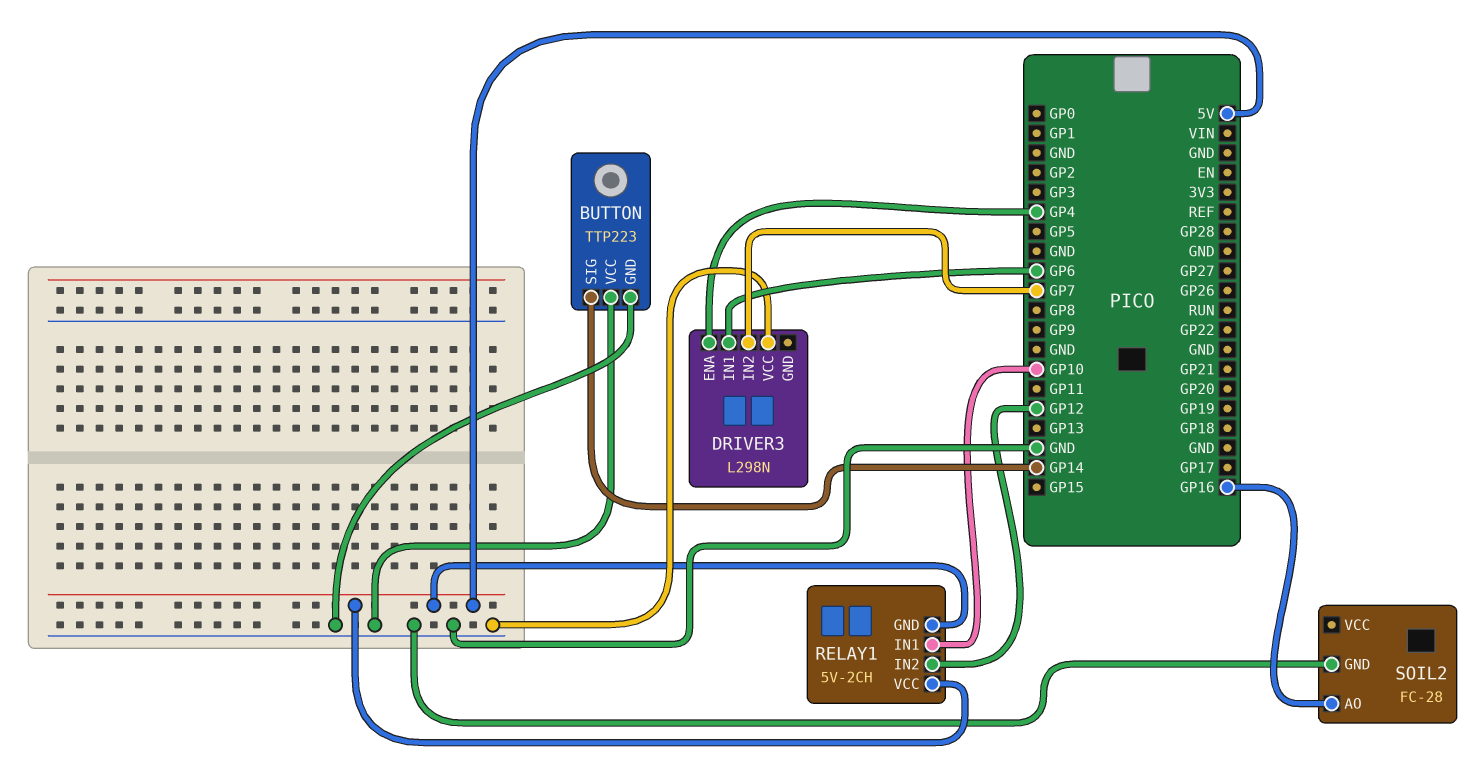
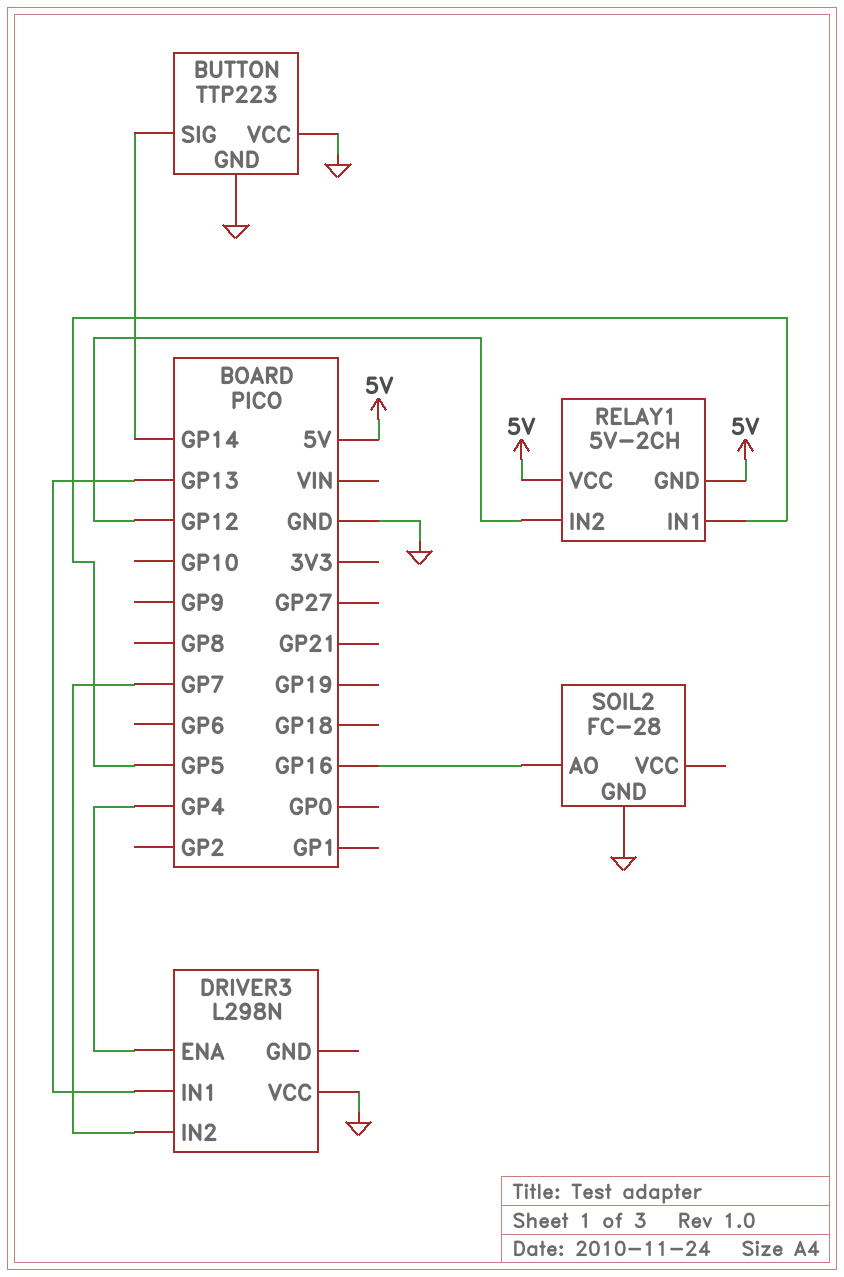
DRIVER3 pin IN1: GP6 -> GP13
RELAY1 pin IN1: GP10 -> GP5

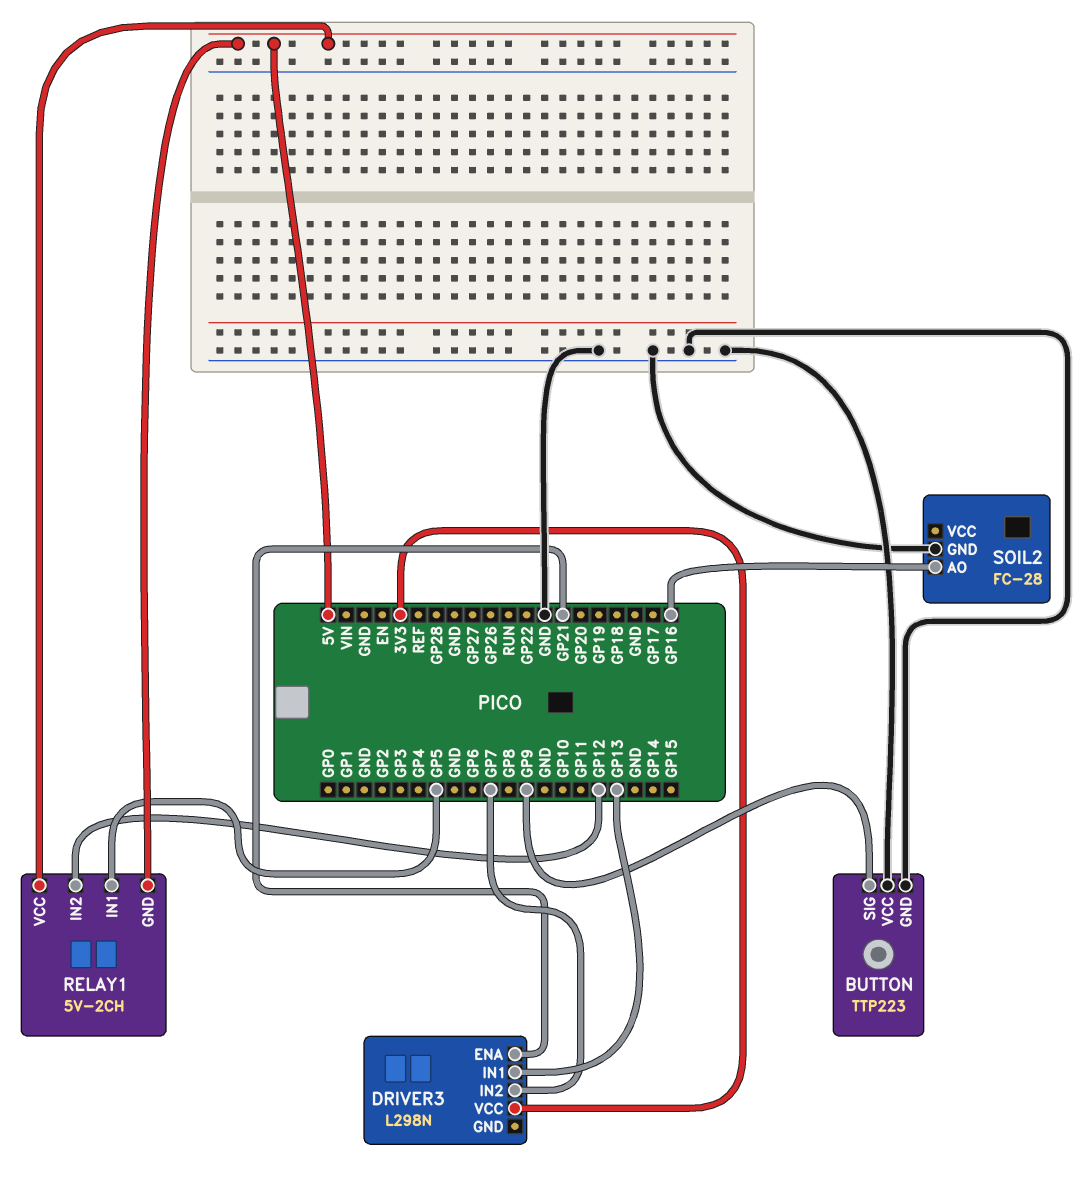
BUTTON pin SIG: GP14 -> GP9
DRIVER3 pin ENA: GP4 -> GP21
DRIVER3 pin VCC: GND -> 3V3

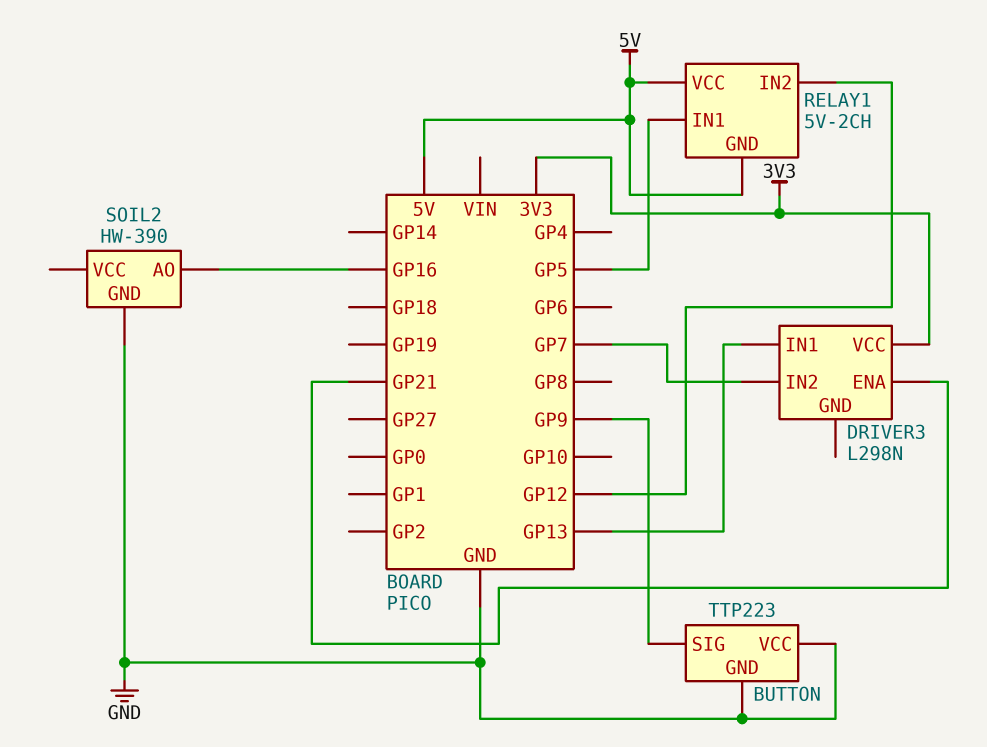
SOIL2: FC-28 -> HW-390

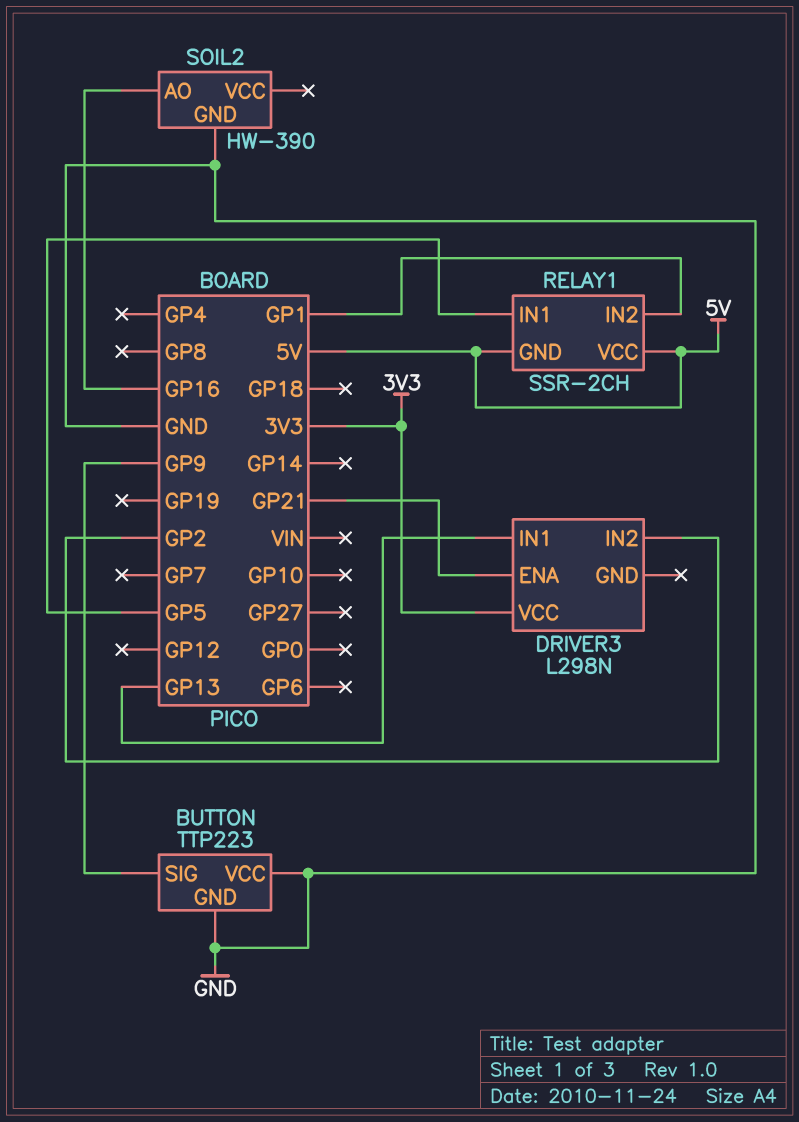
DRIVER3 pin IN2: GP7 -> GP2
RELAY1: 5V-2CH -> SSR-2CH
RELAY1 pin IN2: GP12 -> GP1

